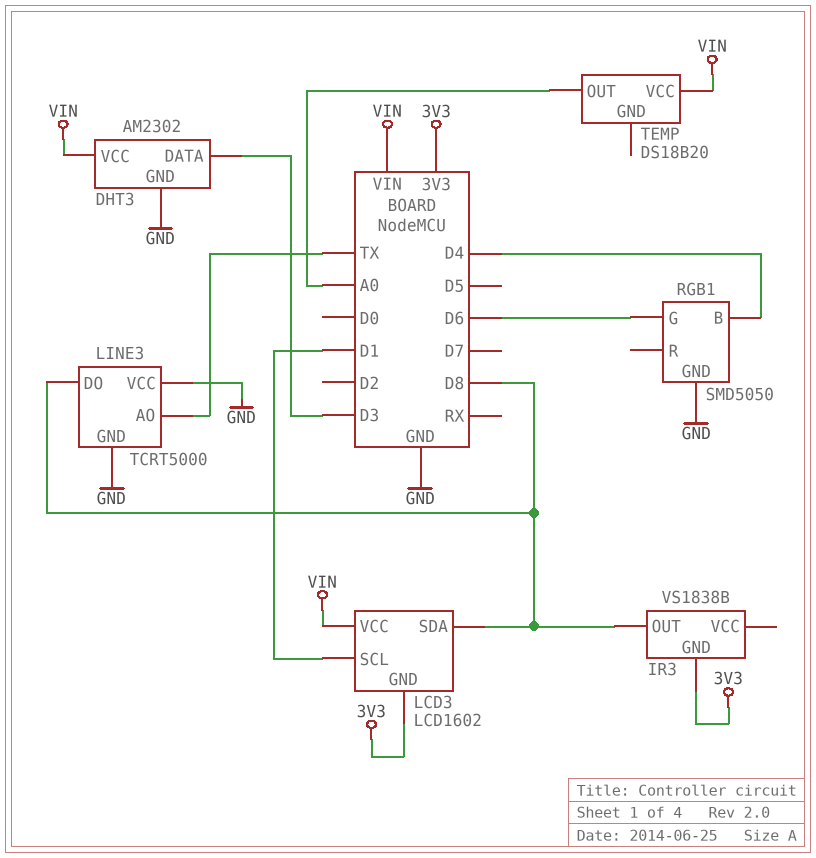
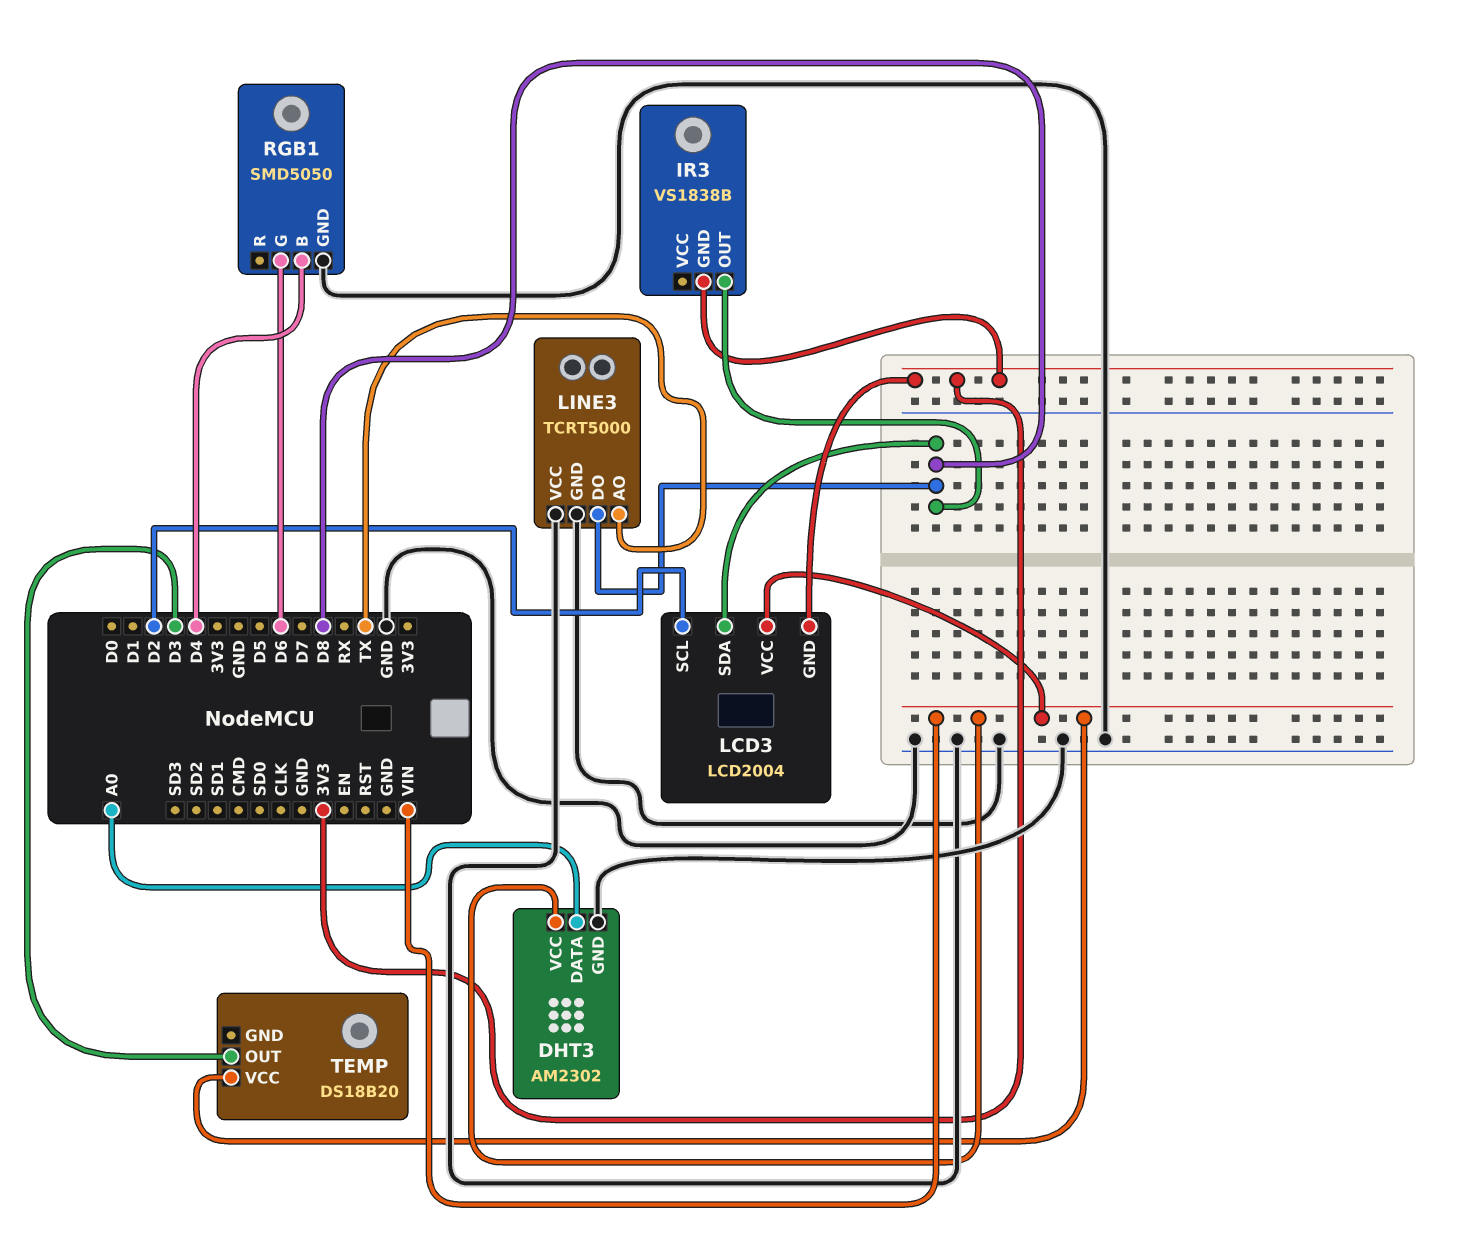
DHT3 pin DATA: D3 -> A0
LCD3: LCD1602 -> LCD2004
LCD3 pin SCL: D1 -> D2
TEMP pin OUT: A0 -> D3

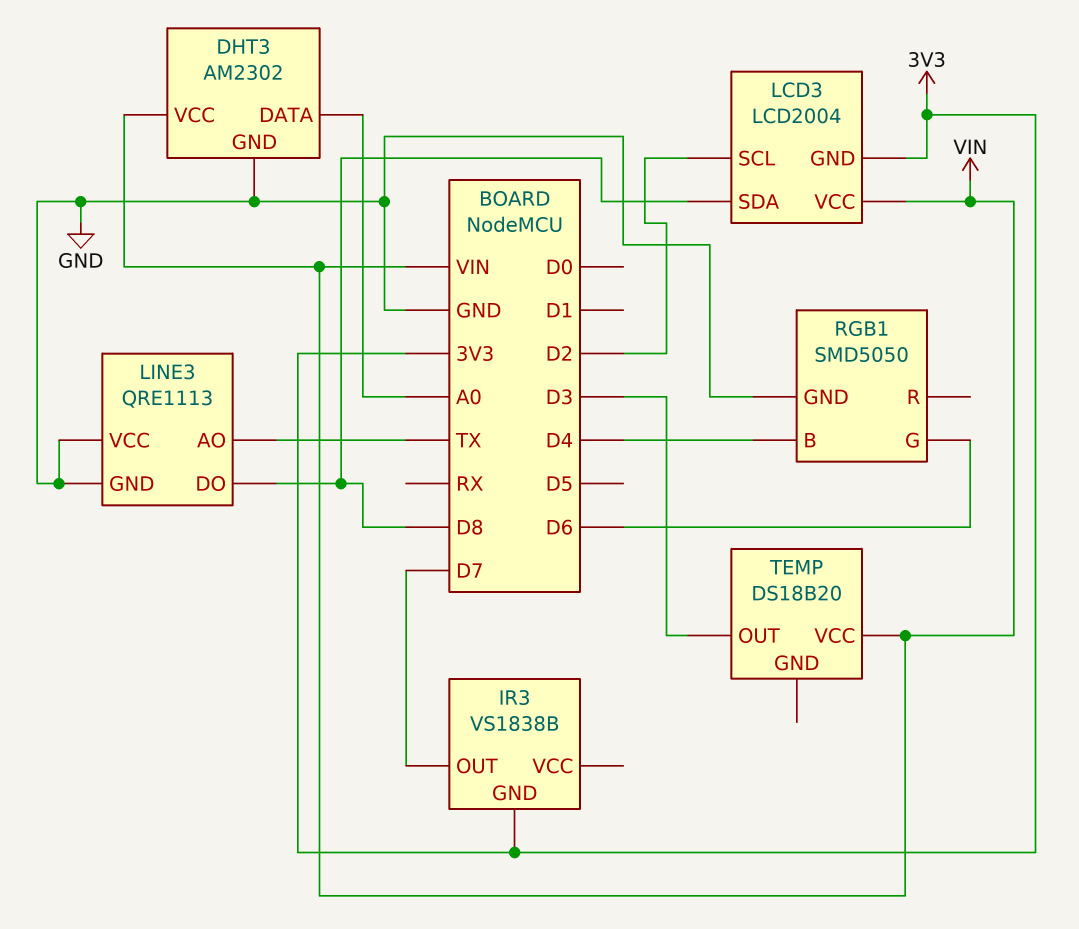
IR3 pin OUT: D8 -> D7
LINE3: TCRT5000 -> QRE1113

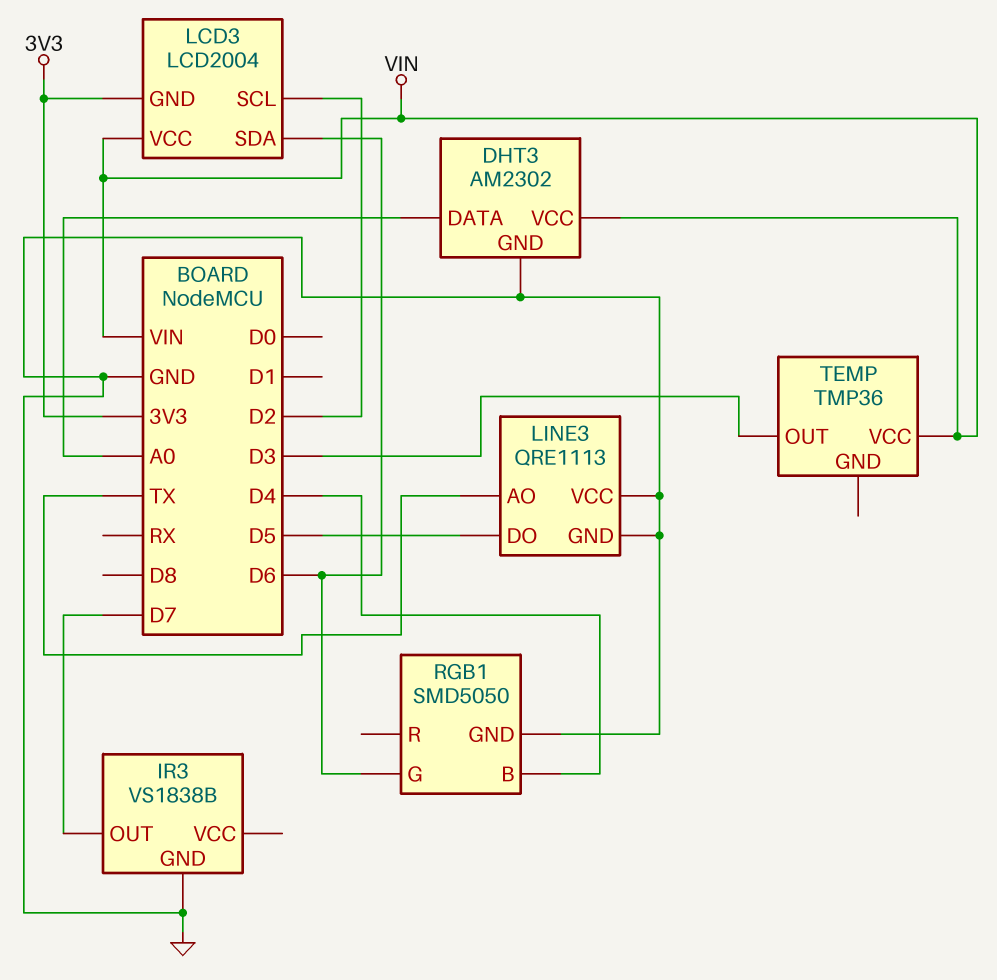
IR3 pin GND: 3V3 -> GND
LCD3 pin SDA: D8 -> D6
LINE3 pin DO: D8 -> D5
TEMP: DS18B20 -> TMP36

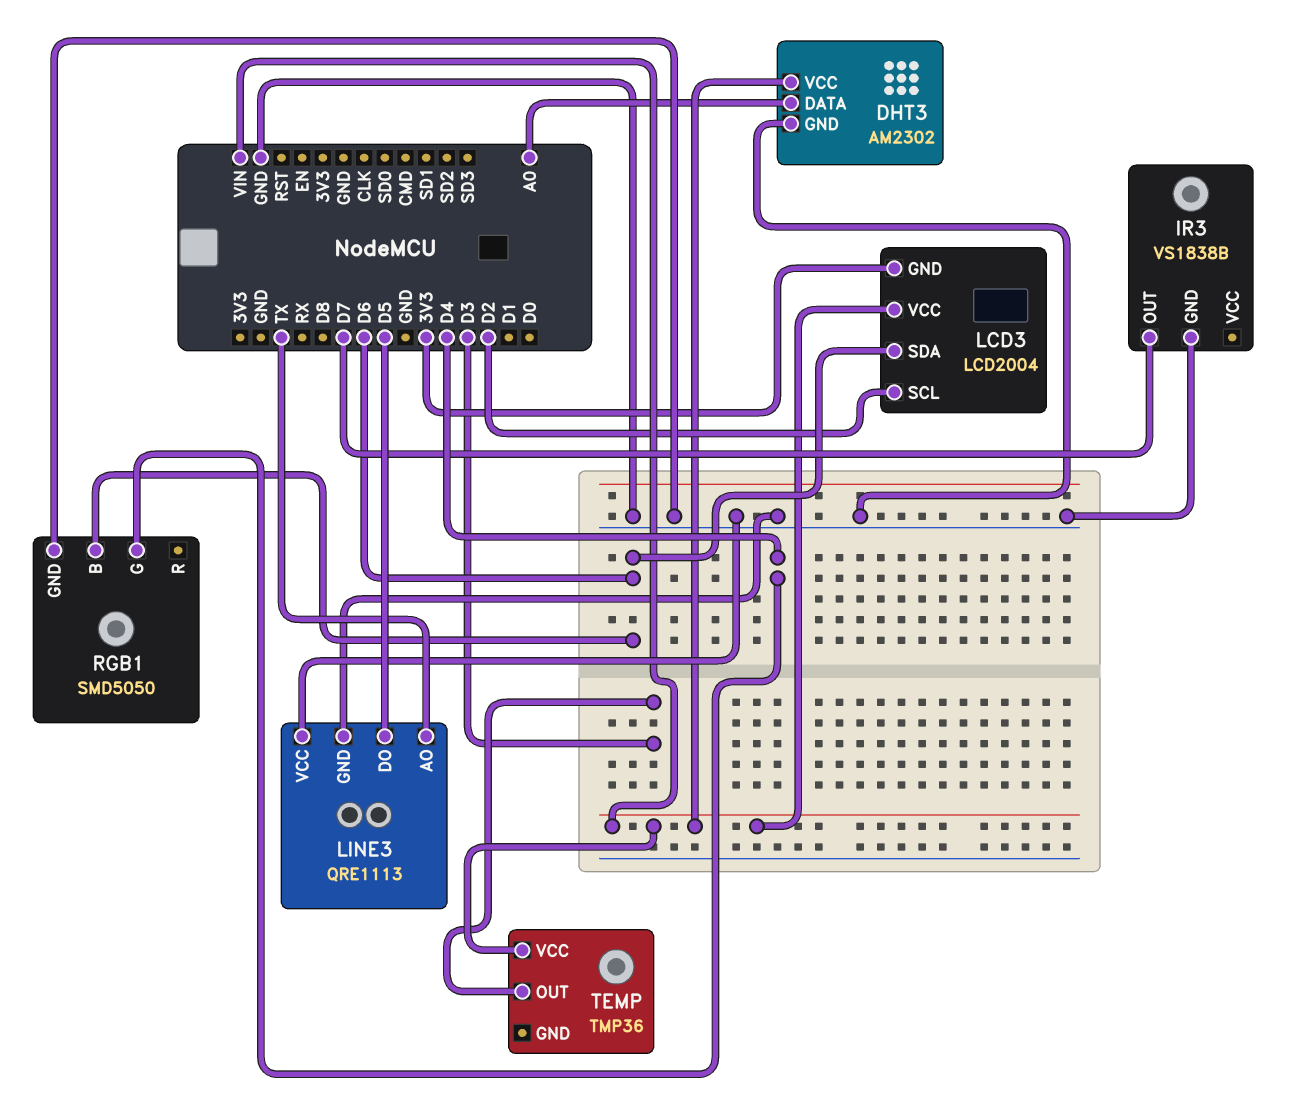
RGB1 pin B: D4 -> D6
RGB1 pin G: D6 -> D4

